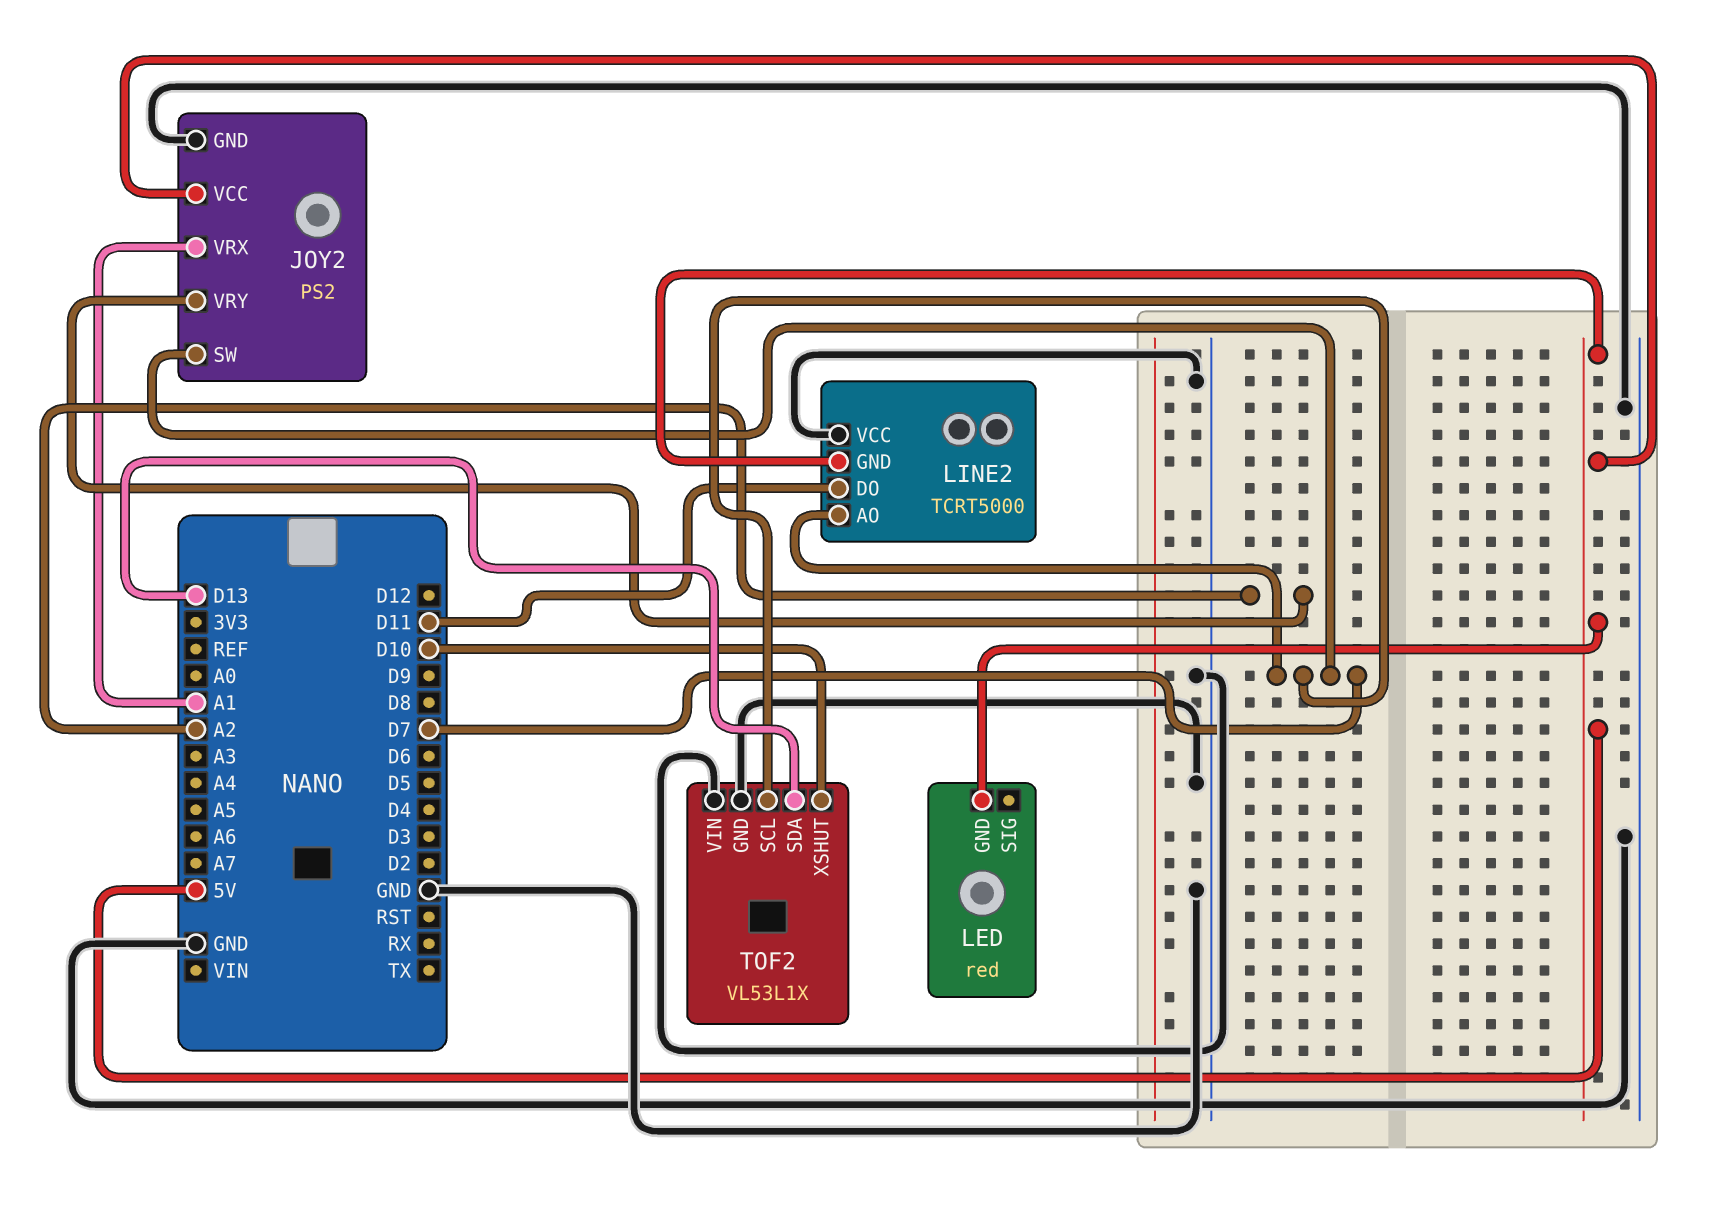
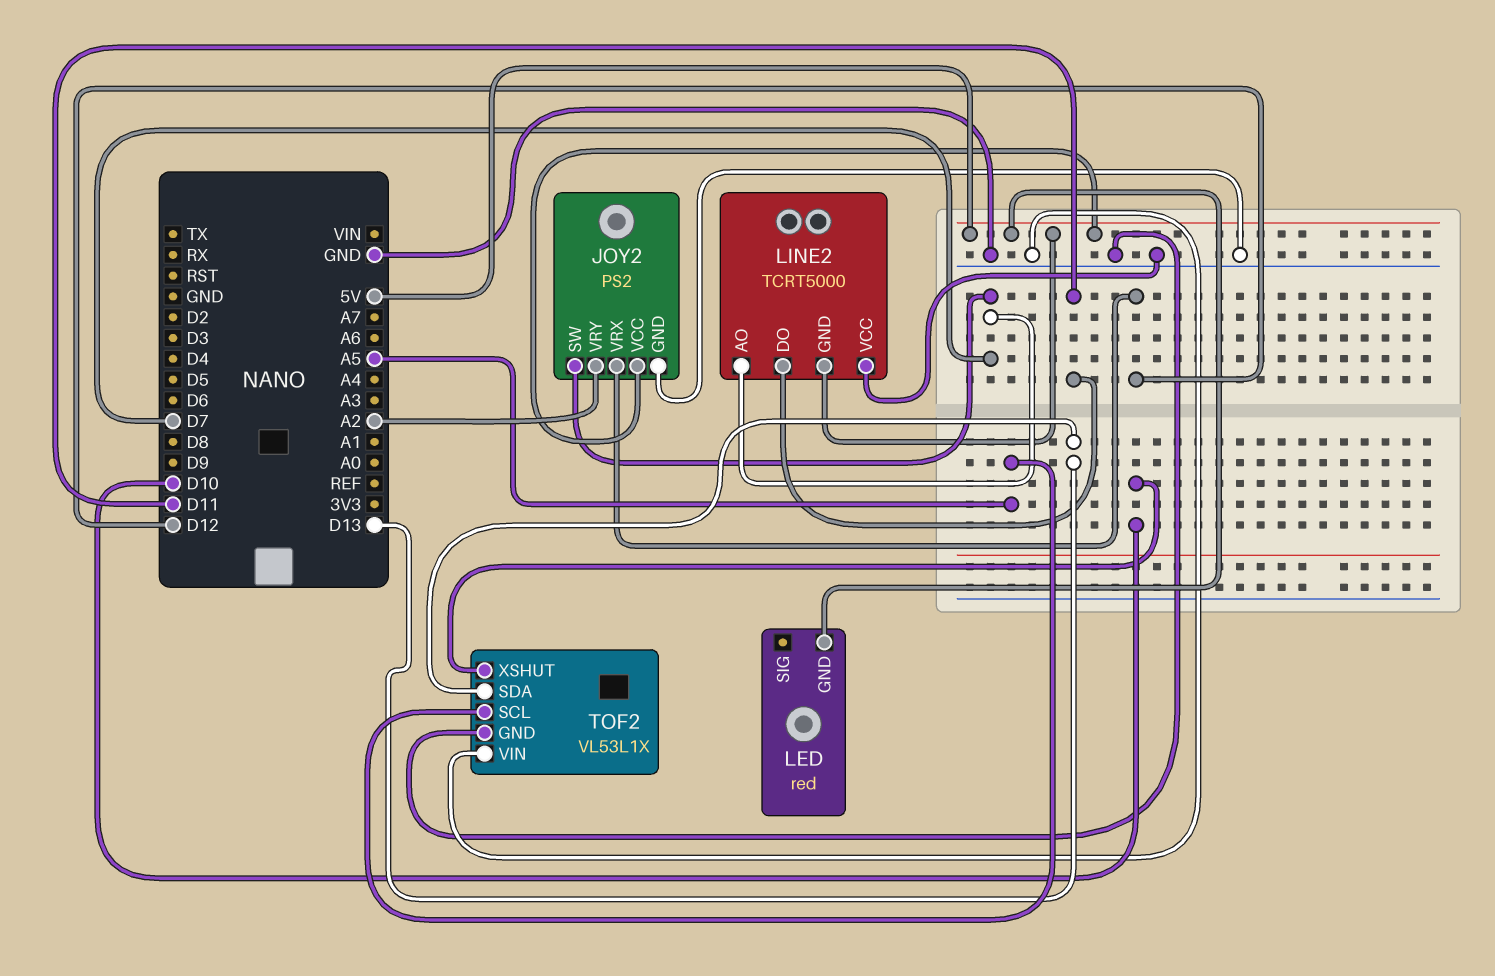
JOY2 pin VRX: A1 -> D12
TOF2 pin SCL: D7 -> A5

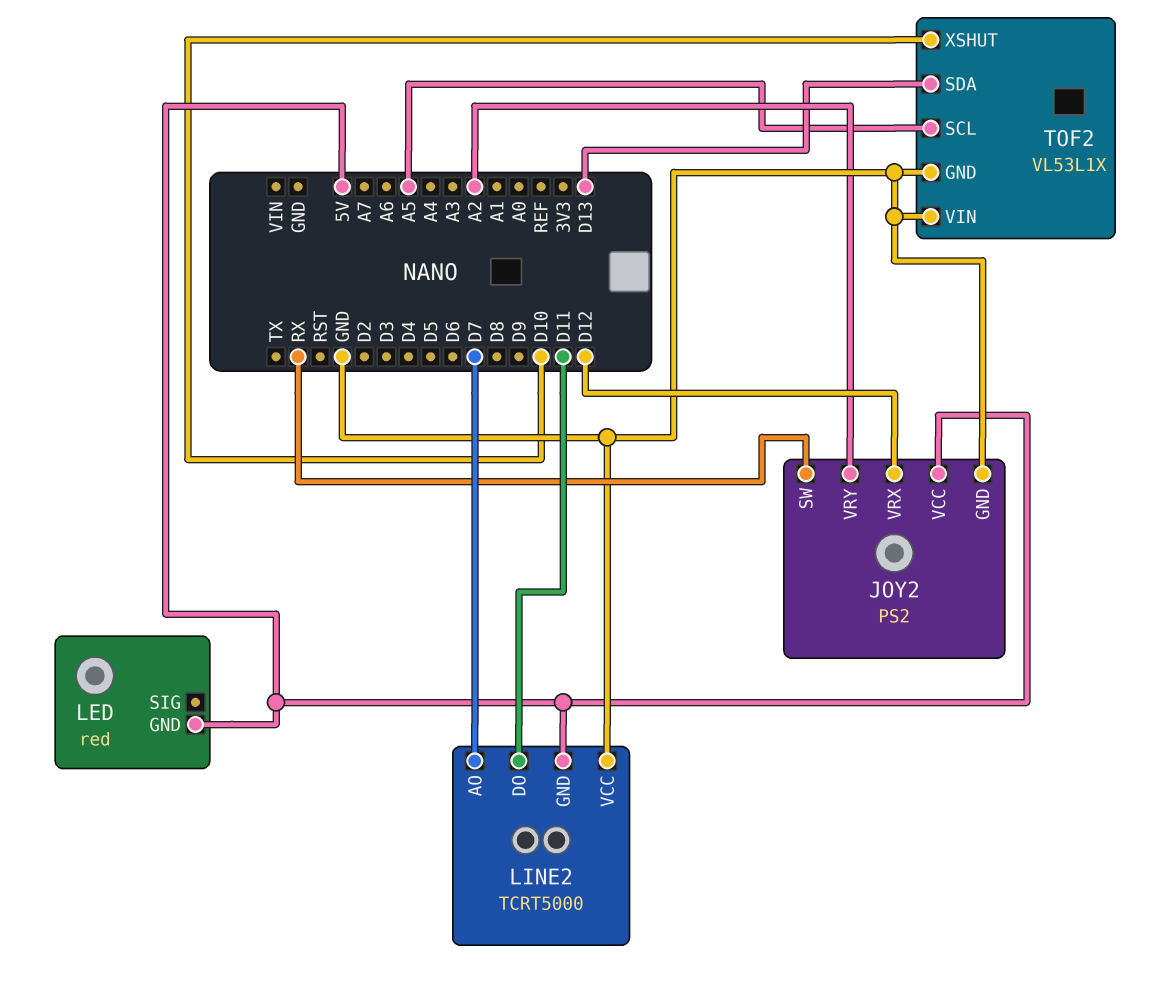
JOY2 pin SW: D7 -> RX

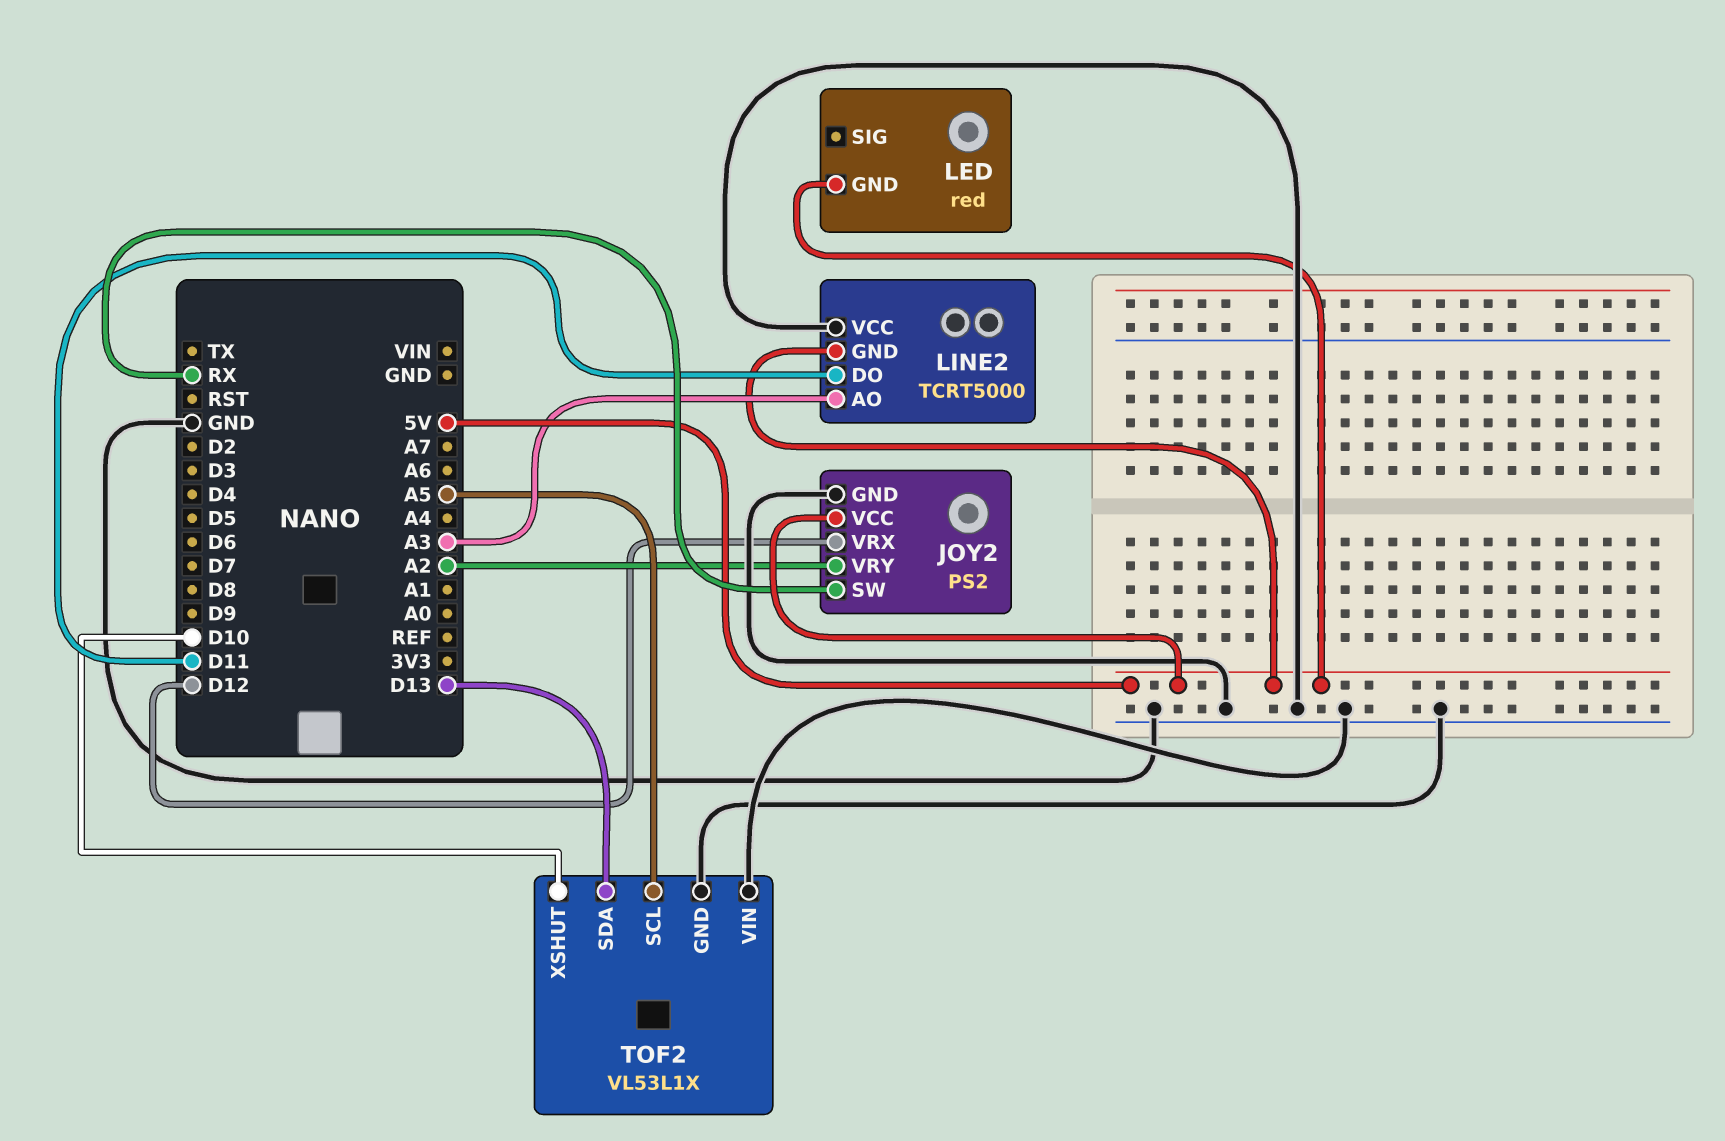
LINE2 pin AO: D7 -> A3

